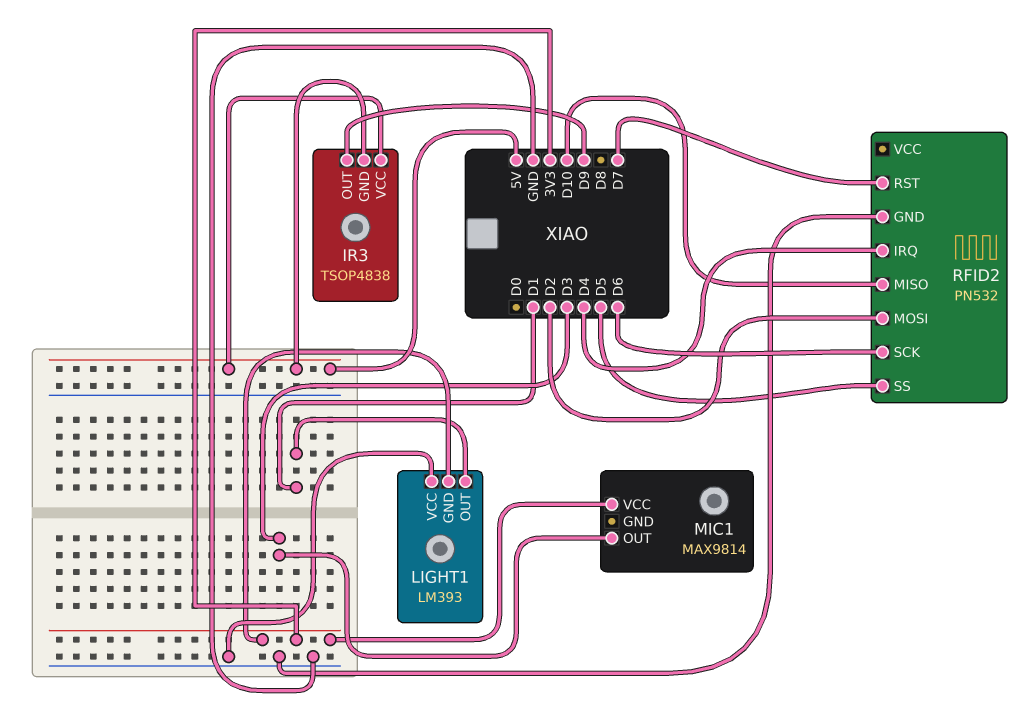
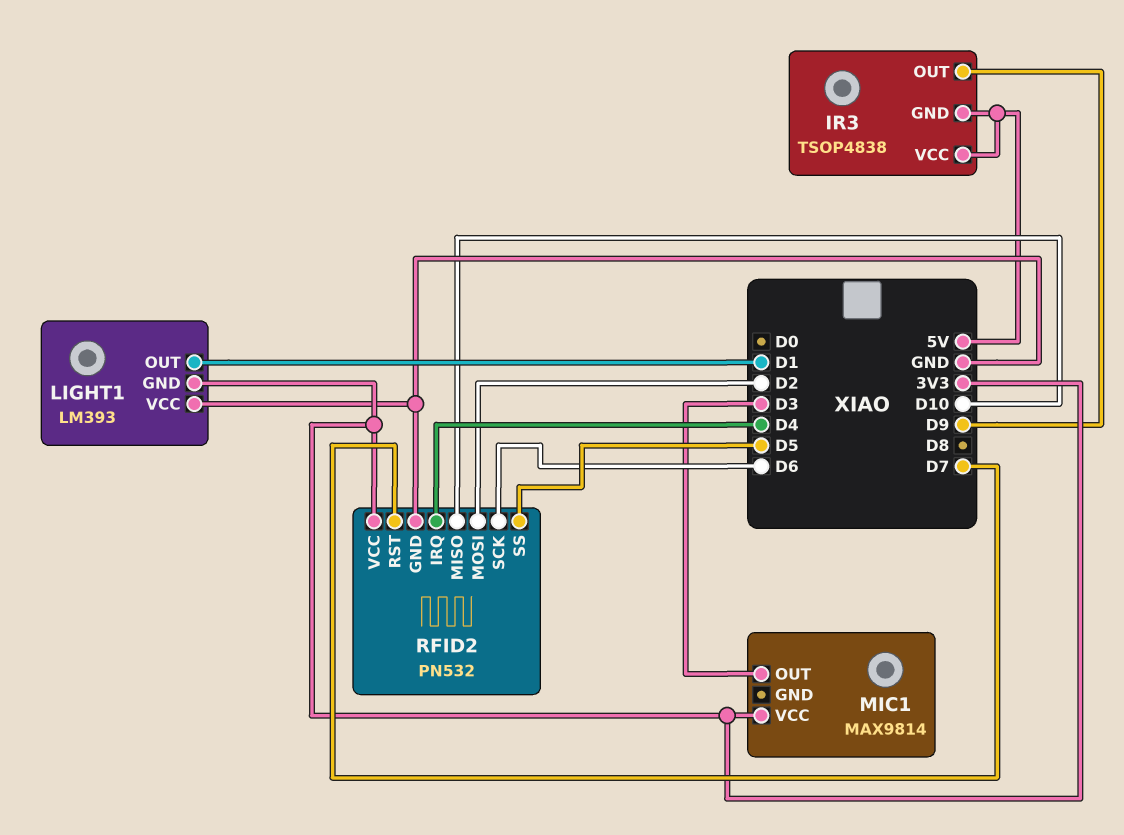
RFID2 pin VCC: none -> 3V3

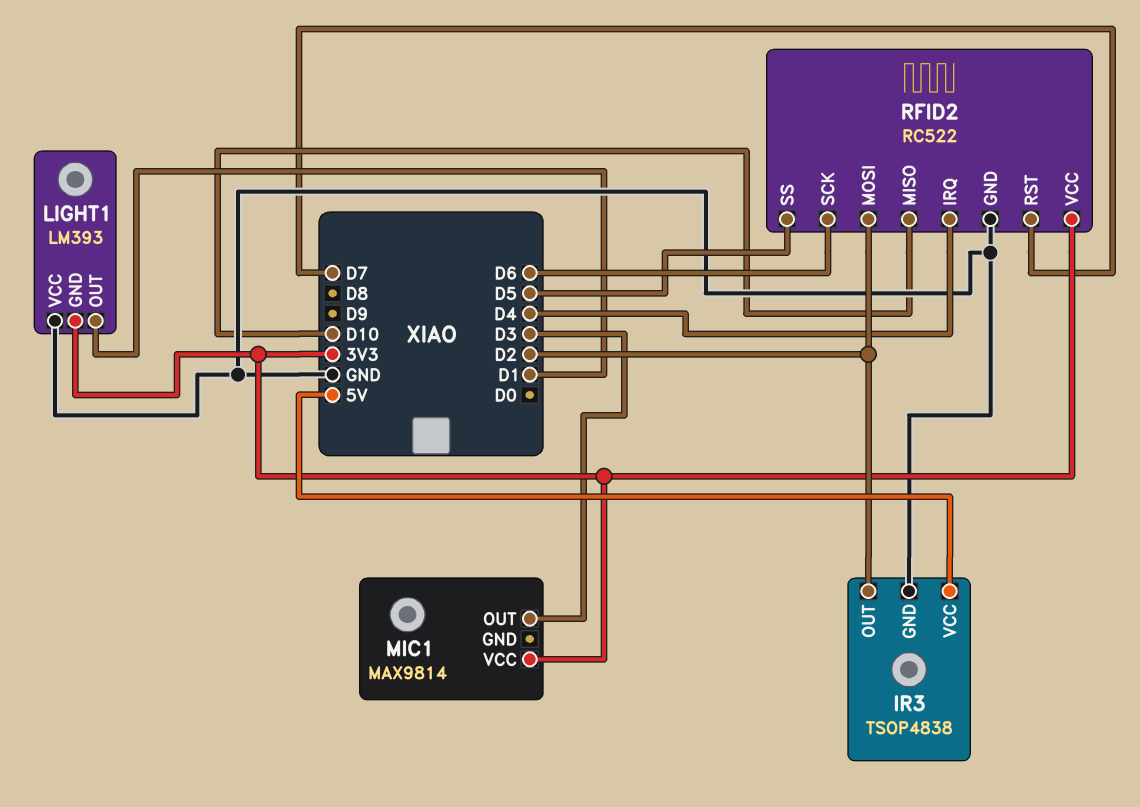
IR3 pin GND: 5V -> GND
IR3 pin OUT: D9 -> D2
RFID2: PN532 -> RC522

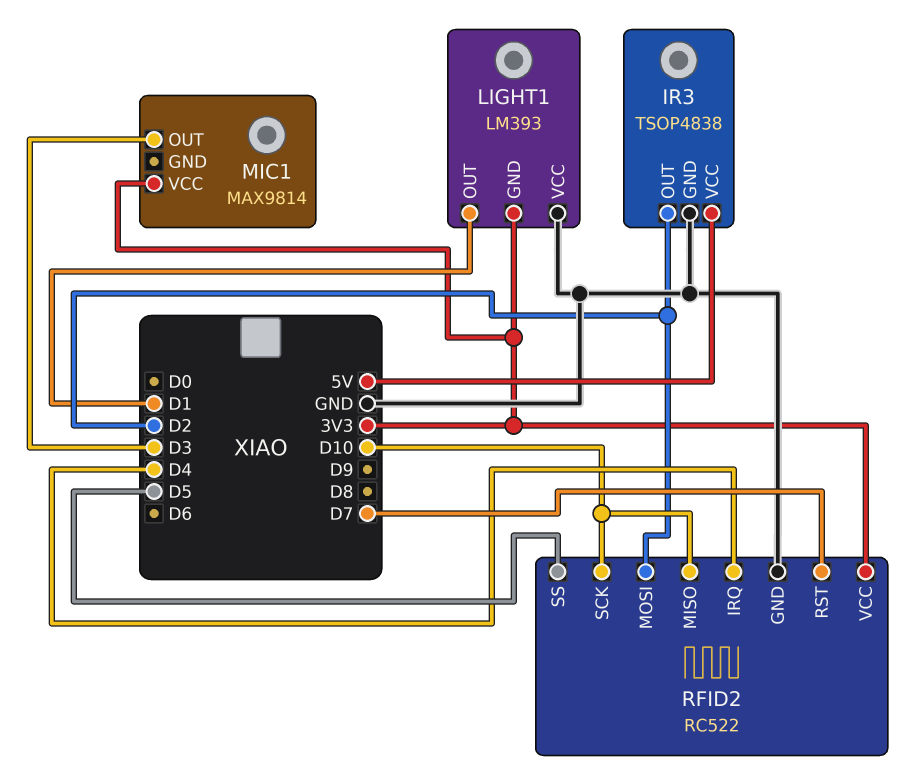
RFID2 pin SCK: D6 -> D10

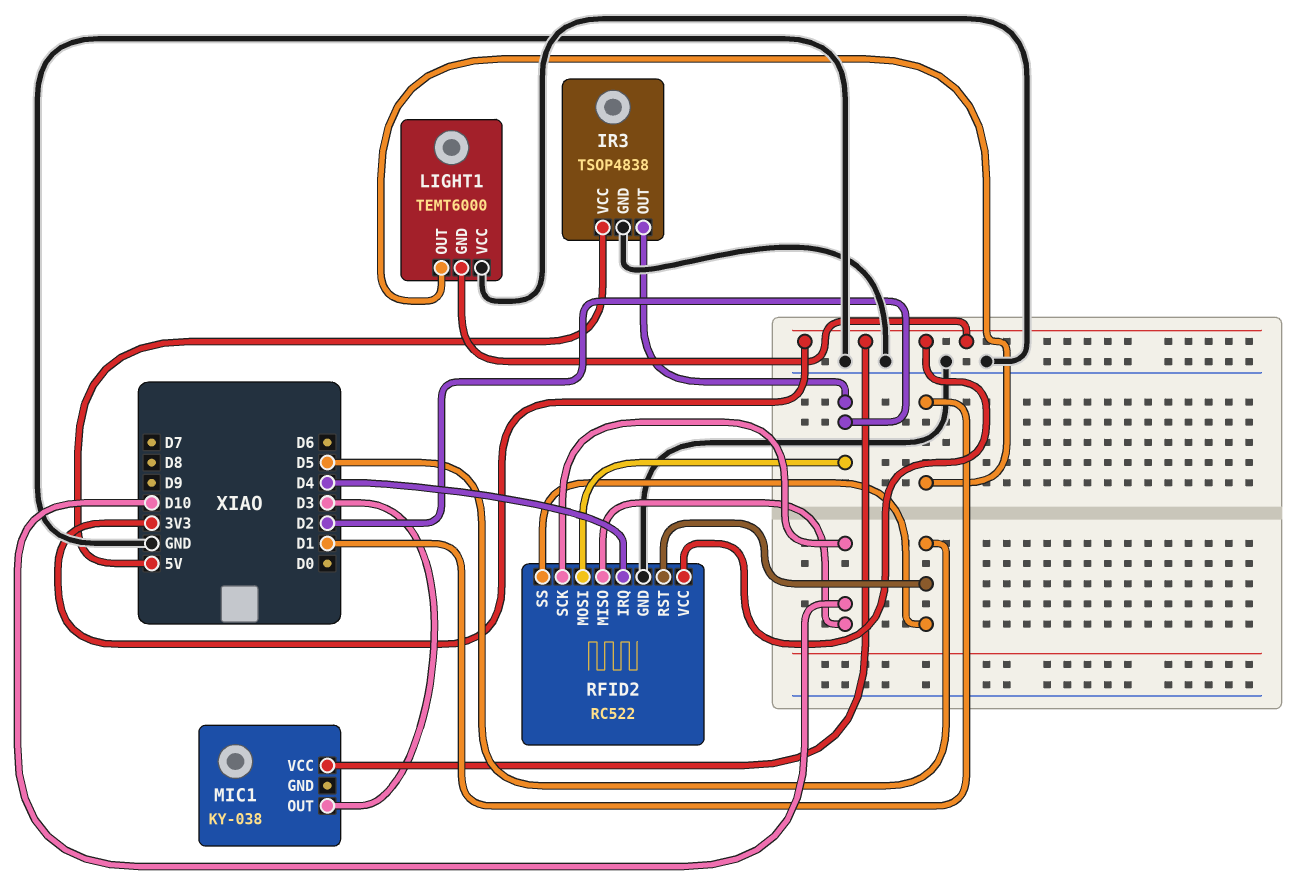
LIGHT1: LM393 -> TEMT6000
MIC1: MAX9814 -> KY-038
RFID2 pin RST: D7 -> D5

